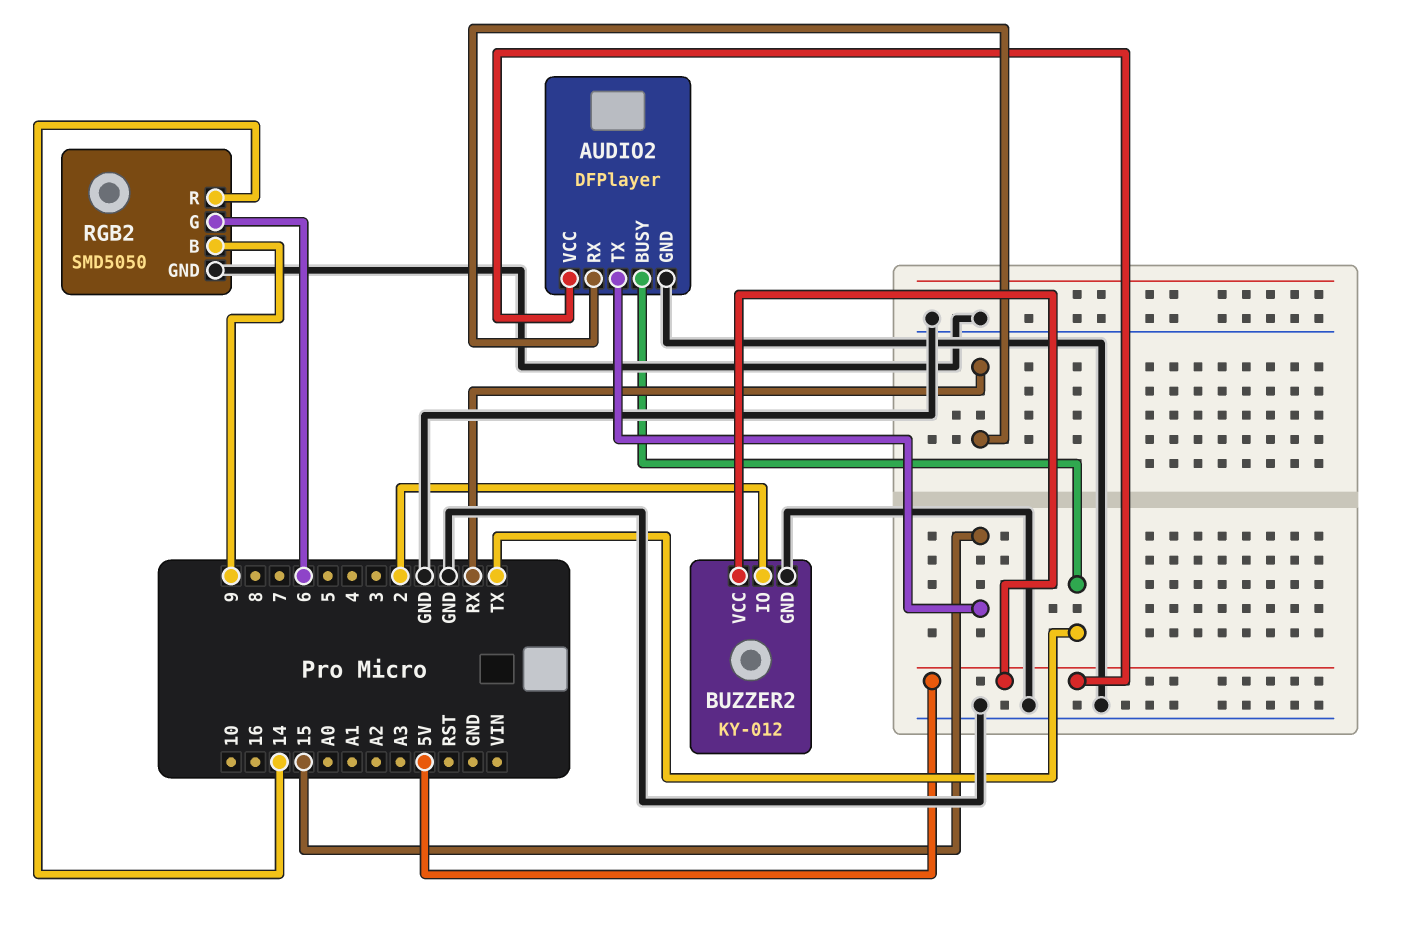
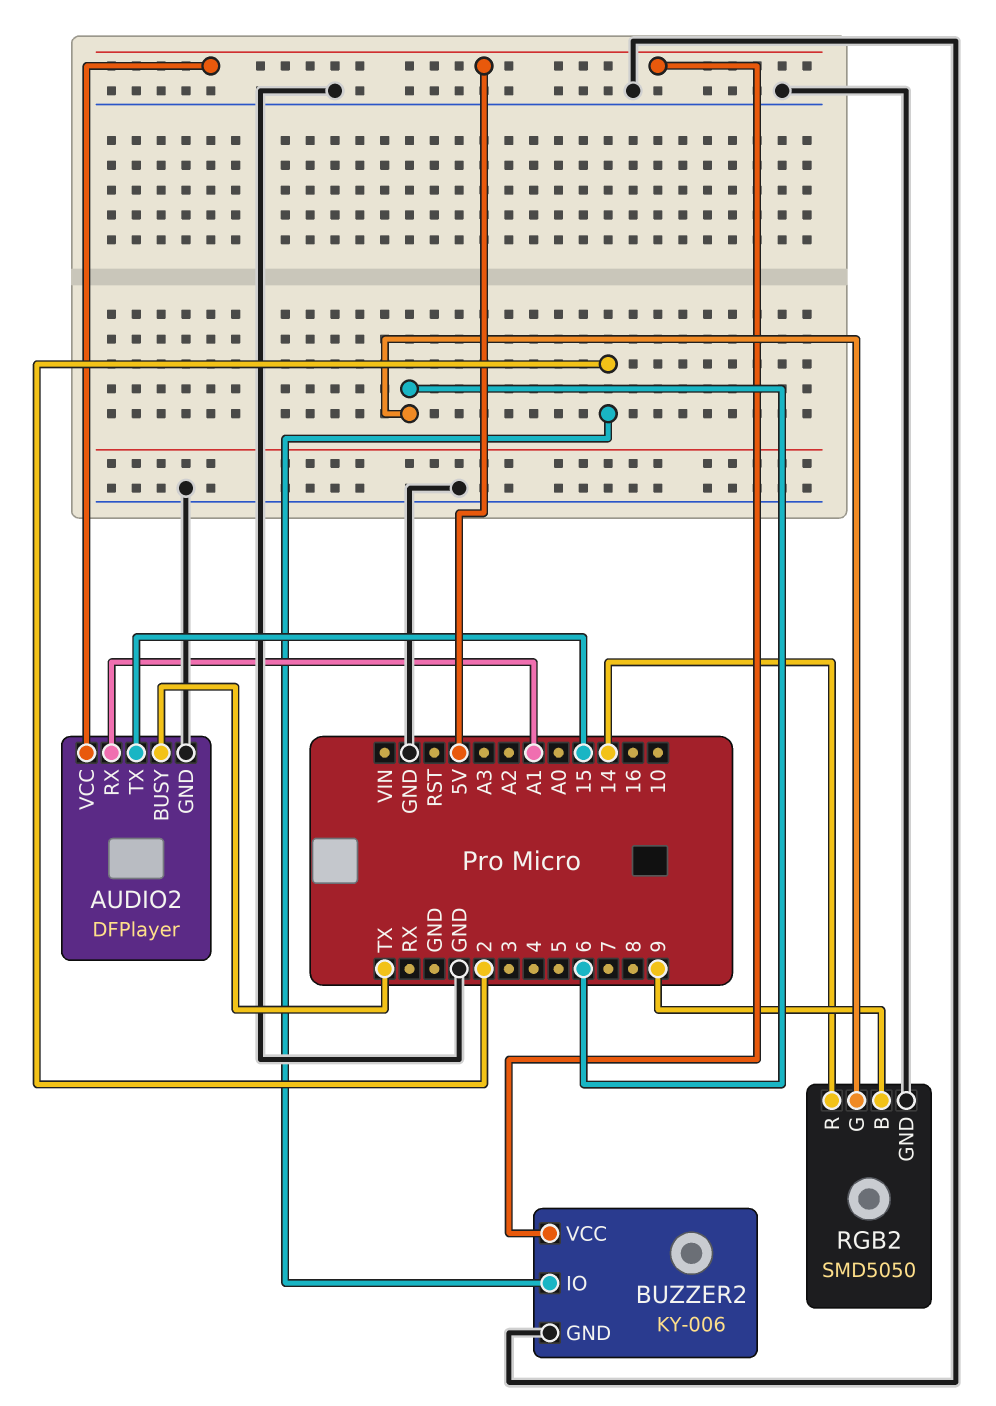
AUDIO2 pin RX: RX -> A1
BUZZER2: KY-012 -> KY-006

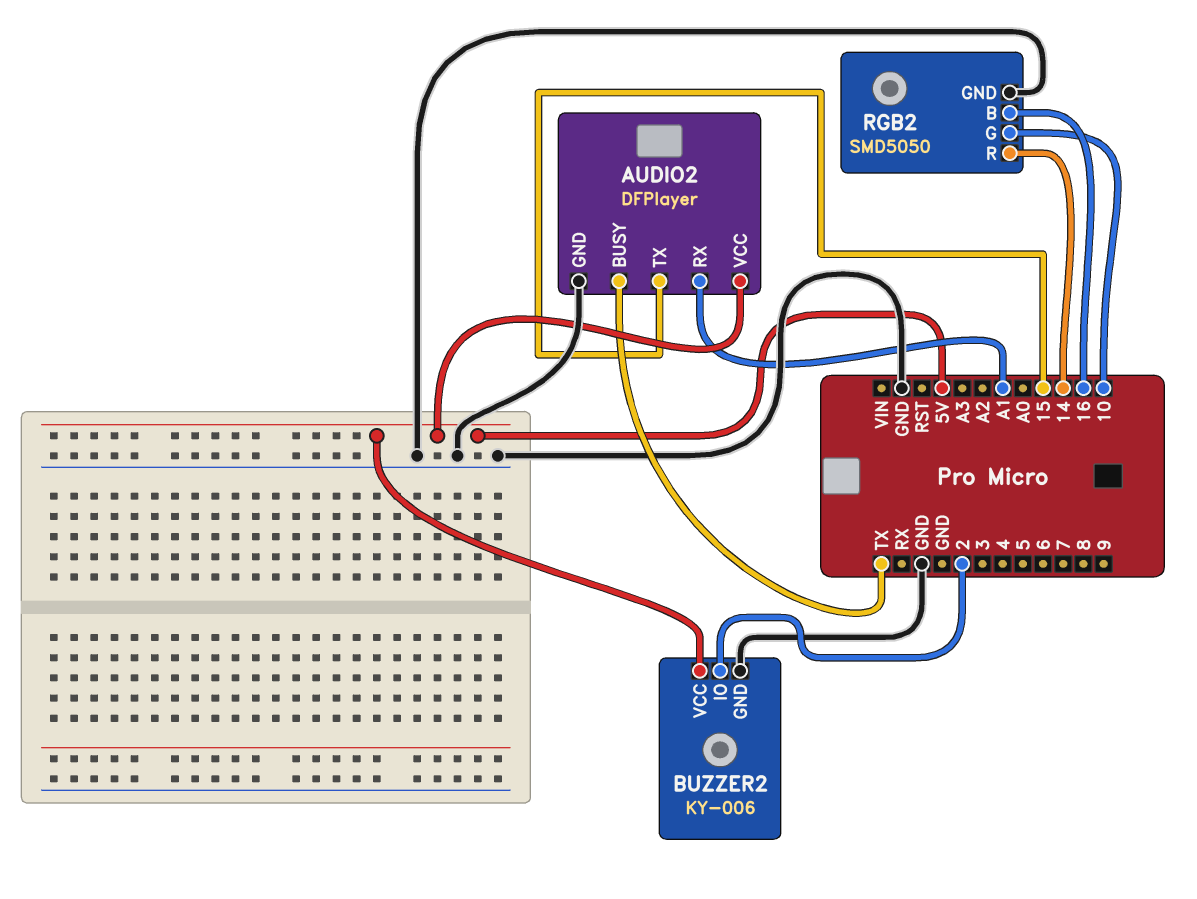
RGB2 pin B: 9 -> 16
RGB2 pin G: 6 -> 10

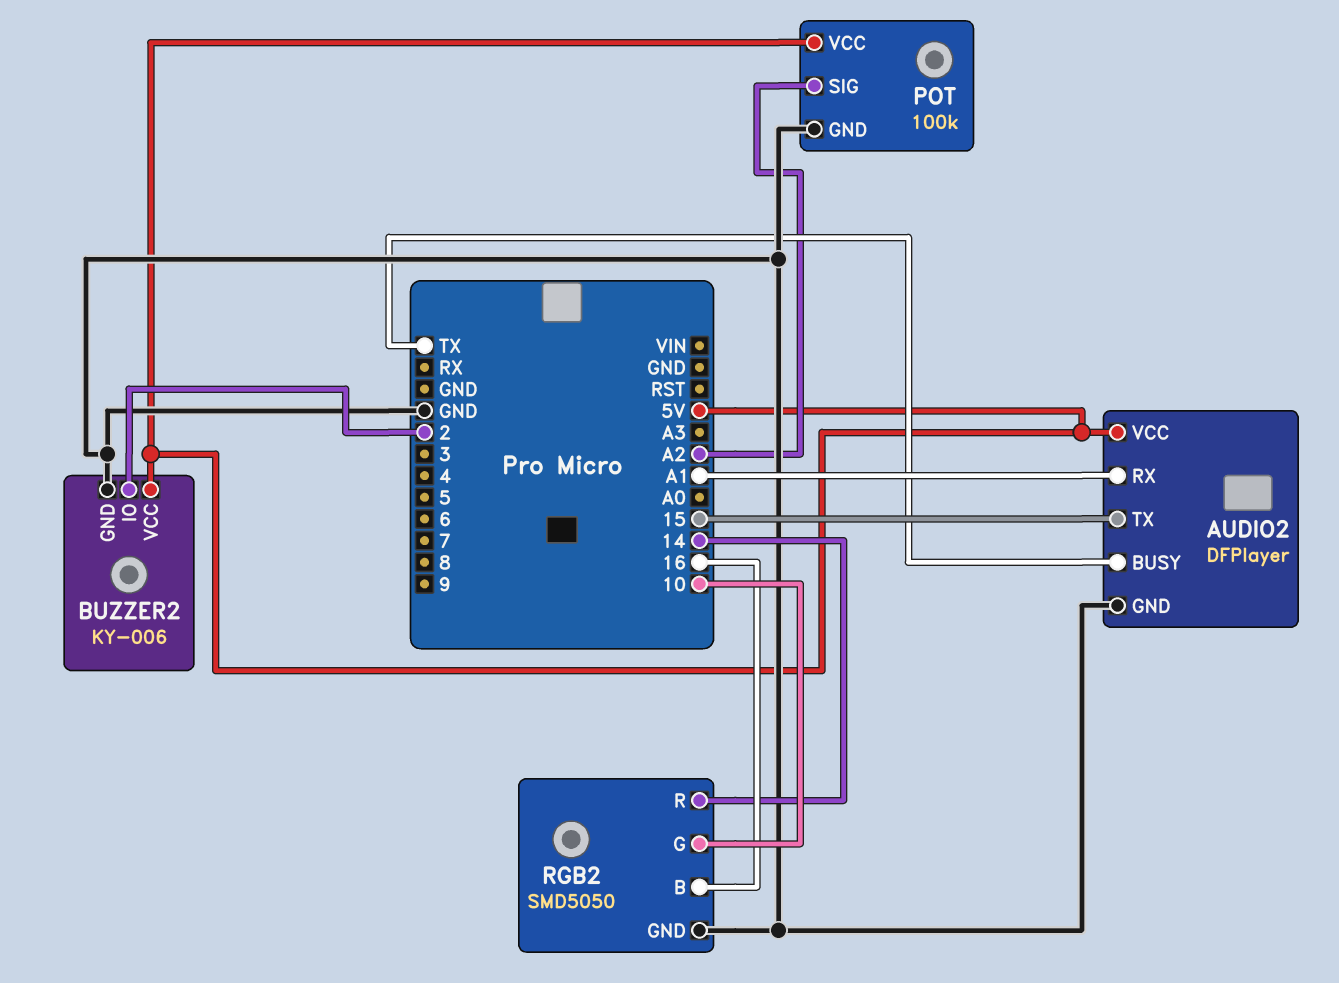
POT: none -> 100k
POT pin GND: none -> GND
POT pin SIG: none -> A2
POT pin VCC: none -> 5V

